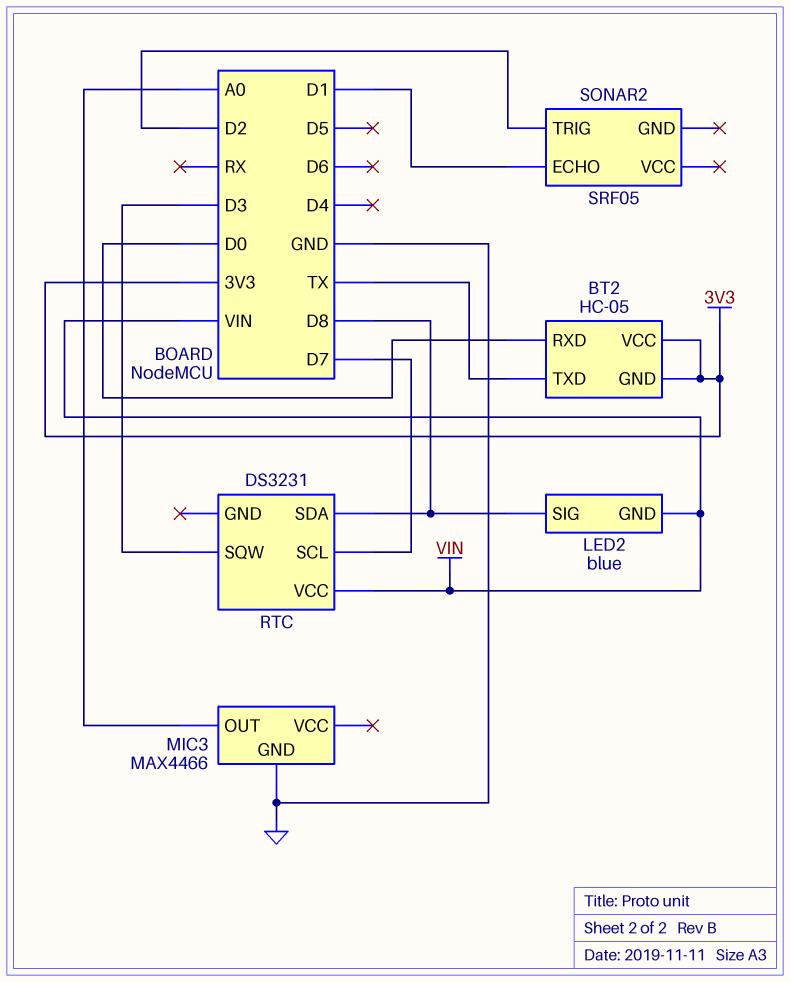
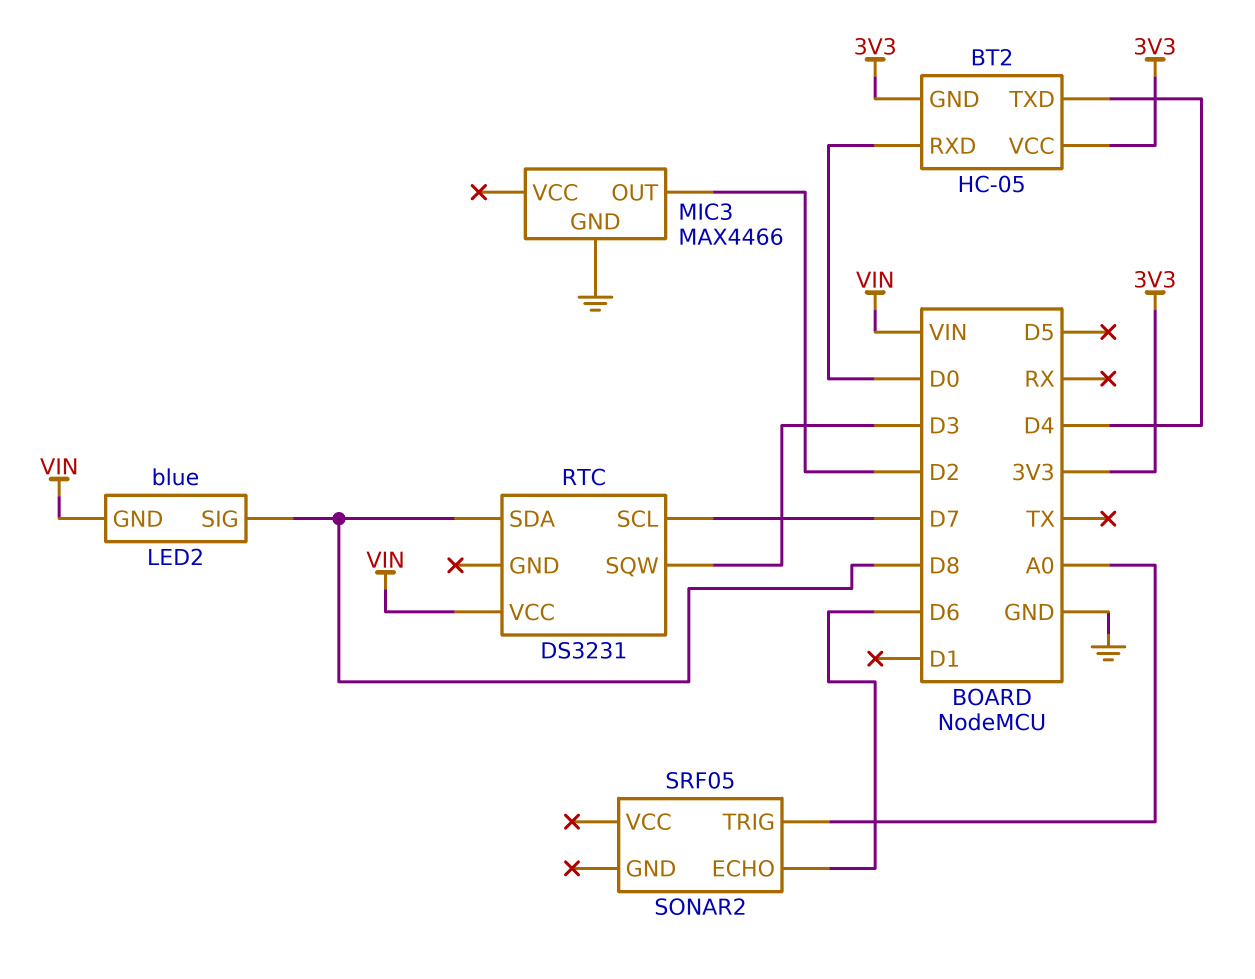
BT2 pin TXD: TX -> D4
MIC3 pin OUT: A0 -> D2
SONAR2 pin ECHO: D1 -> D6
SONAR2 pin TRIG: D2 -> A0

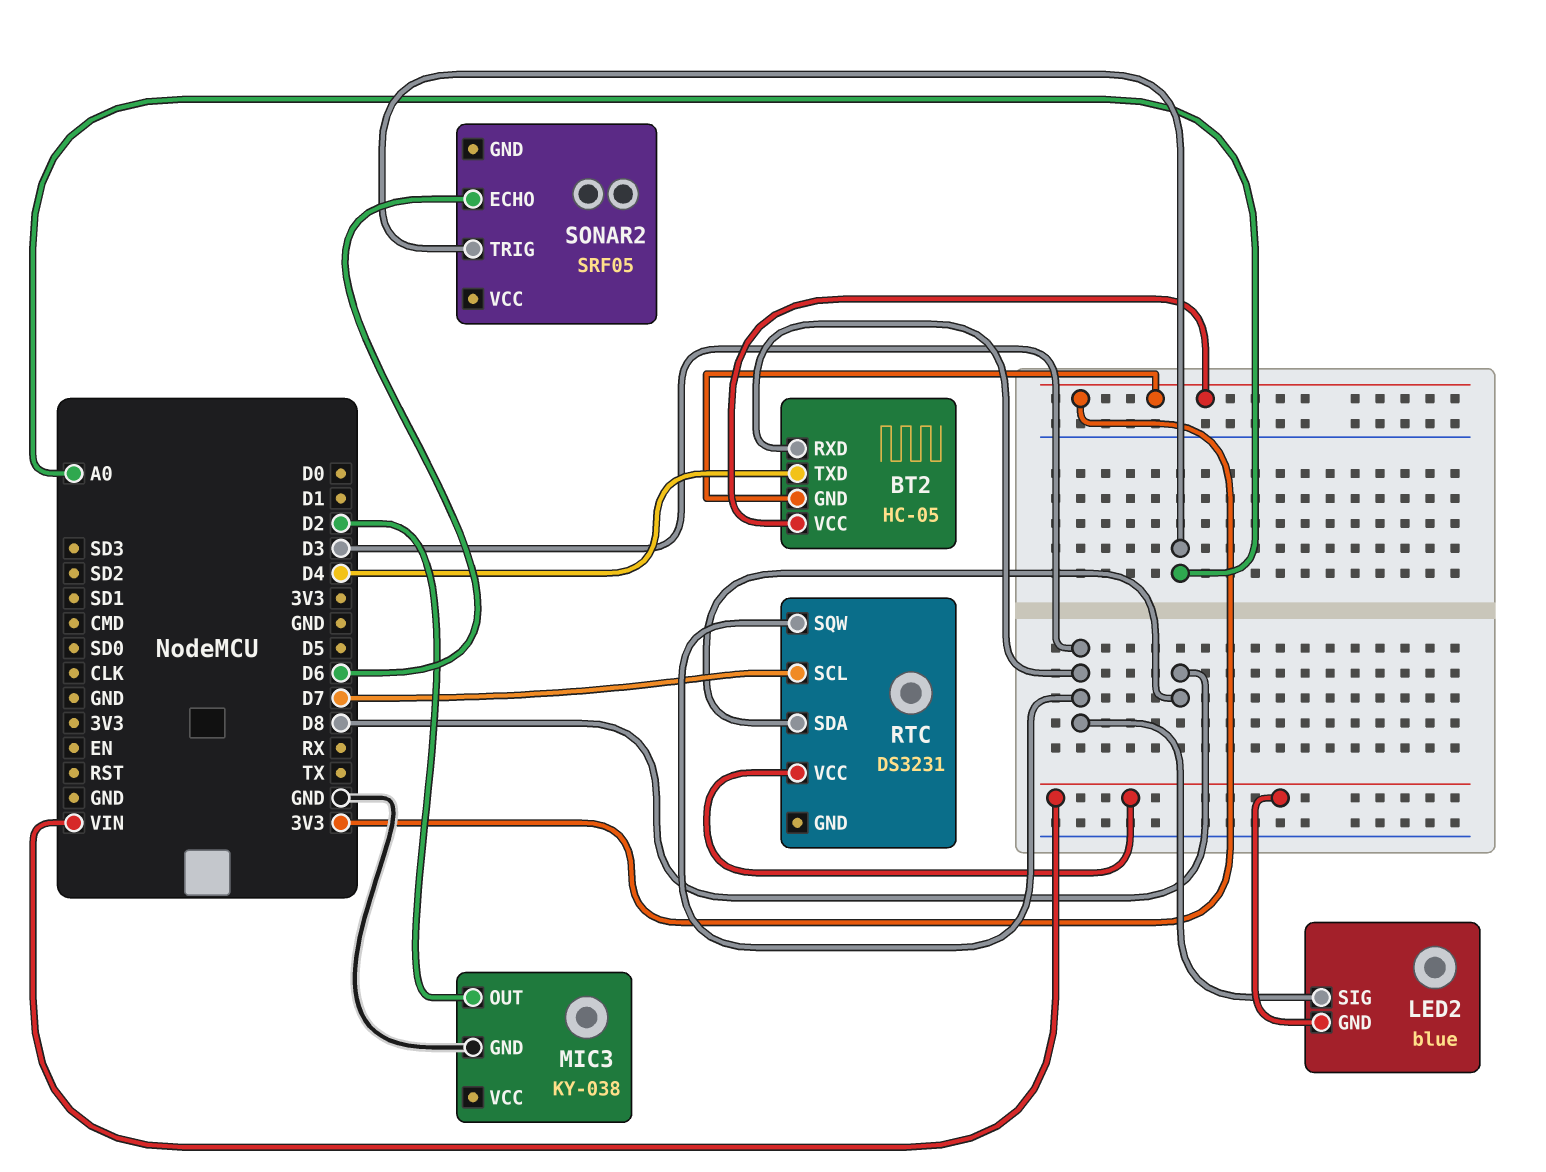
BT2 pin RXD: D0 -> D3
LED2 pin SIG: D8 -> D3
MIC3: MAX4466 -> KY-038

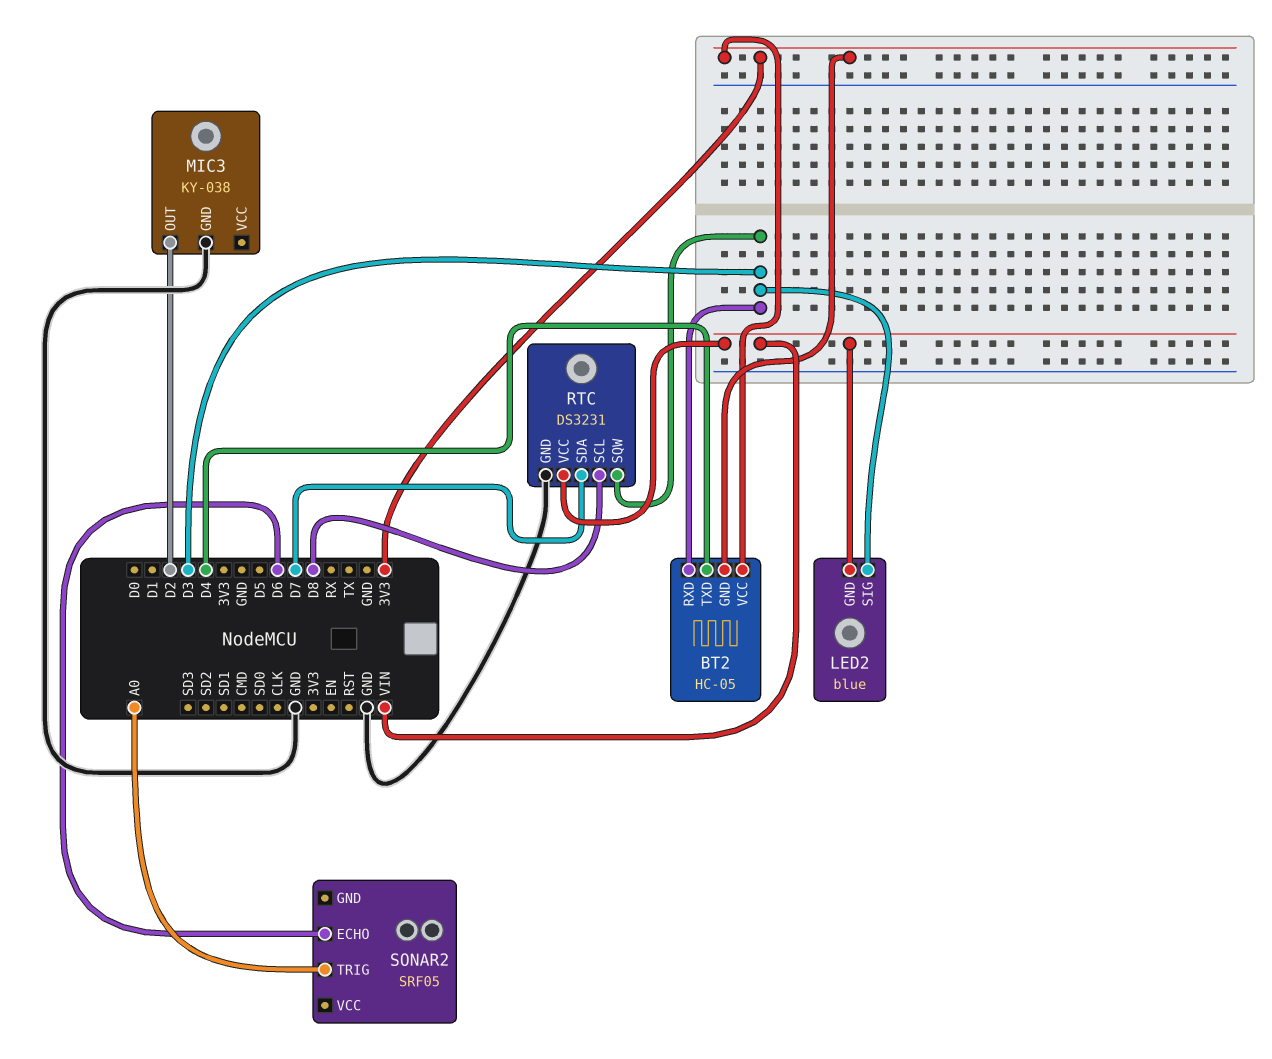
RTC pin GND: none -> GND
RTC pin SCL: D7 -> D8
RTC pin SDA: D8 -> D7

